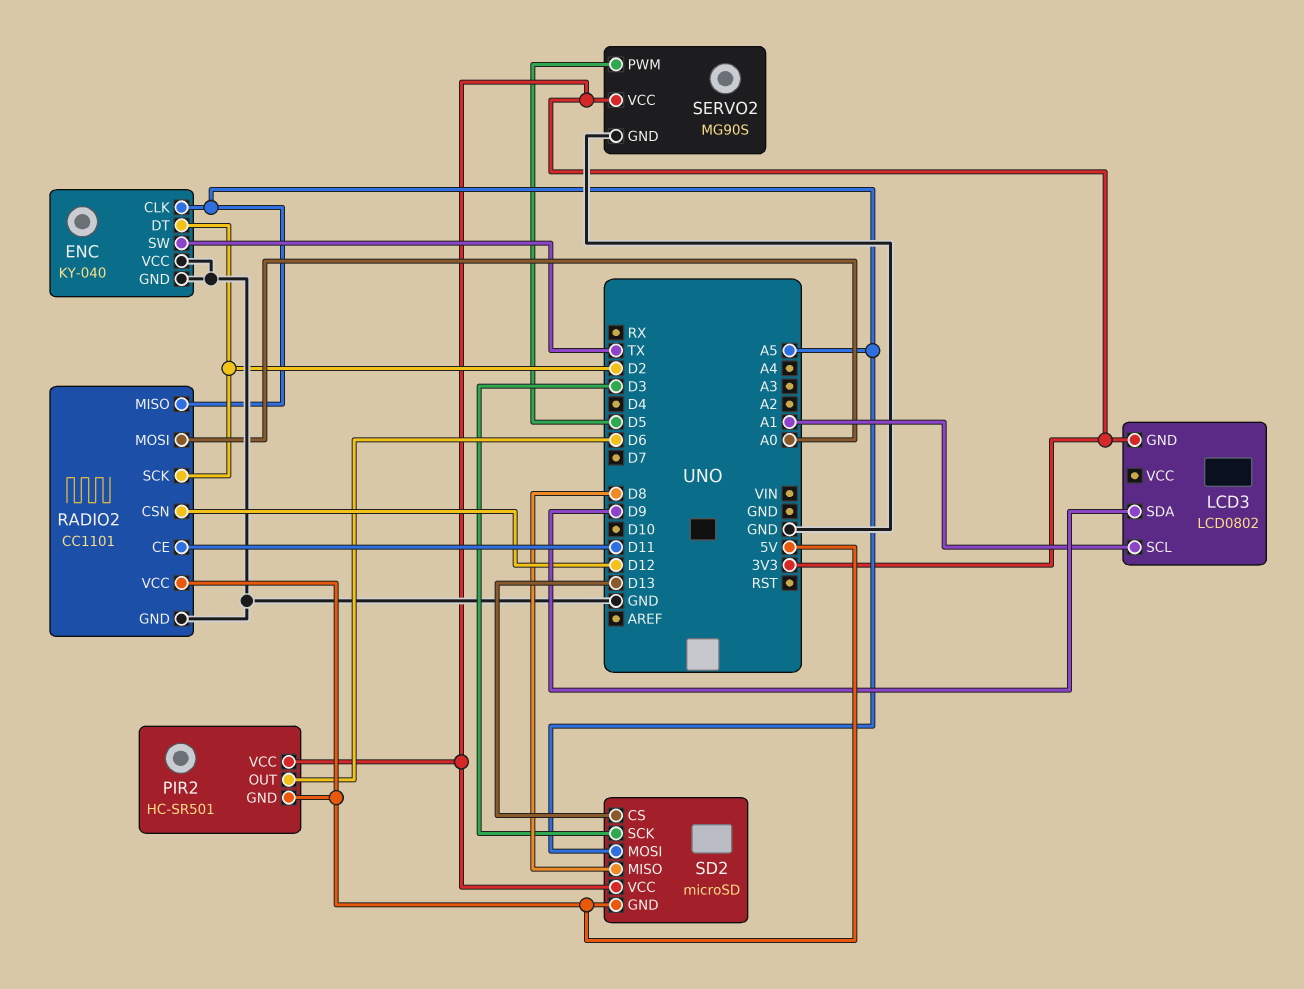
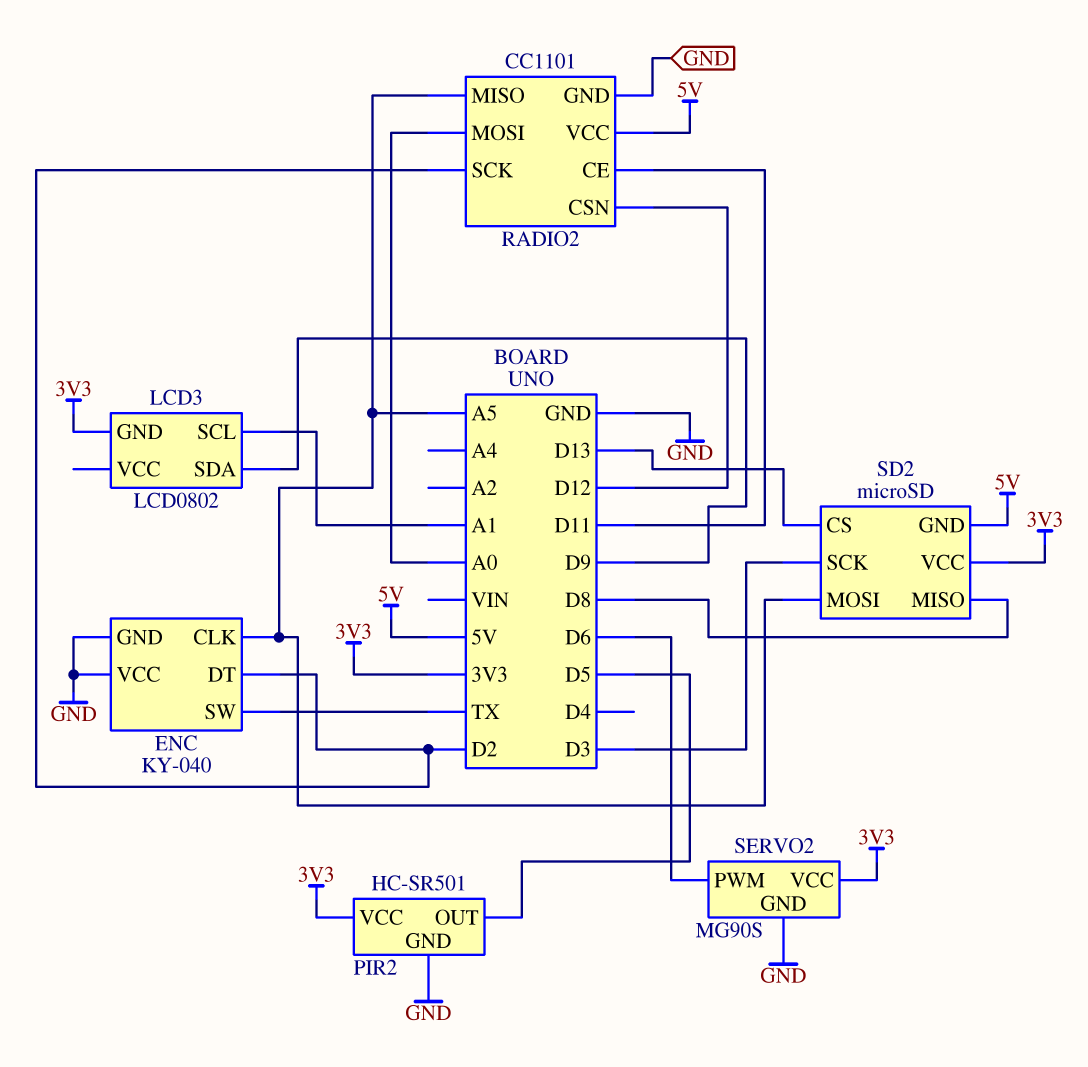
PIR2 pin GND: 5V -> GND
PIR2 pin OUT: D6 -> D5
SERVO2 pin PWM: D5 -> D6

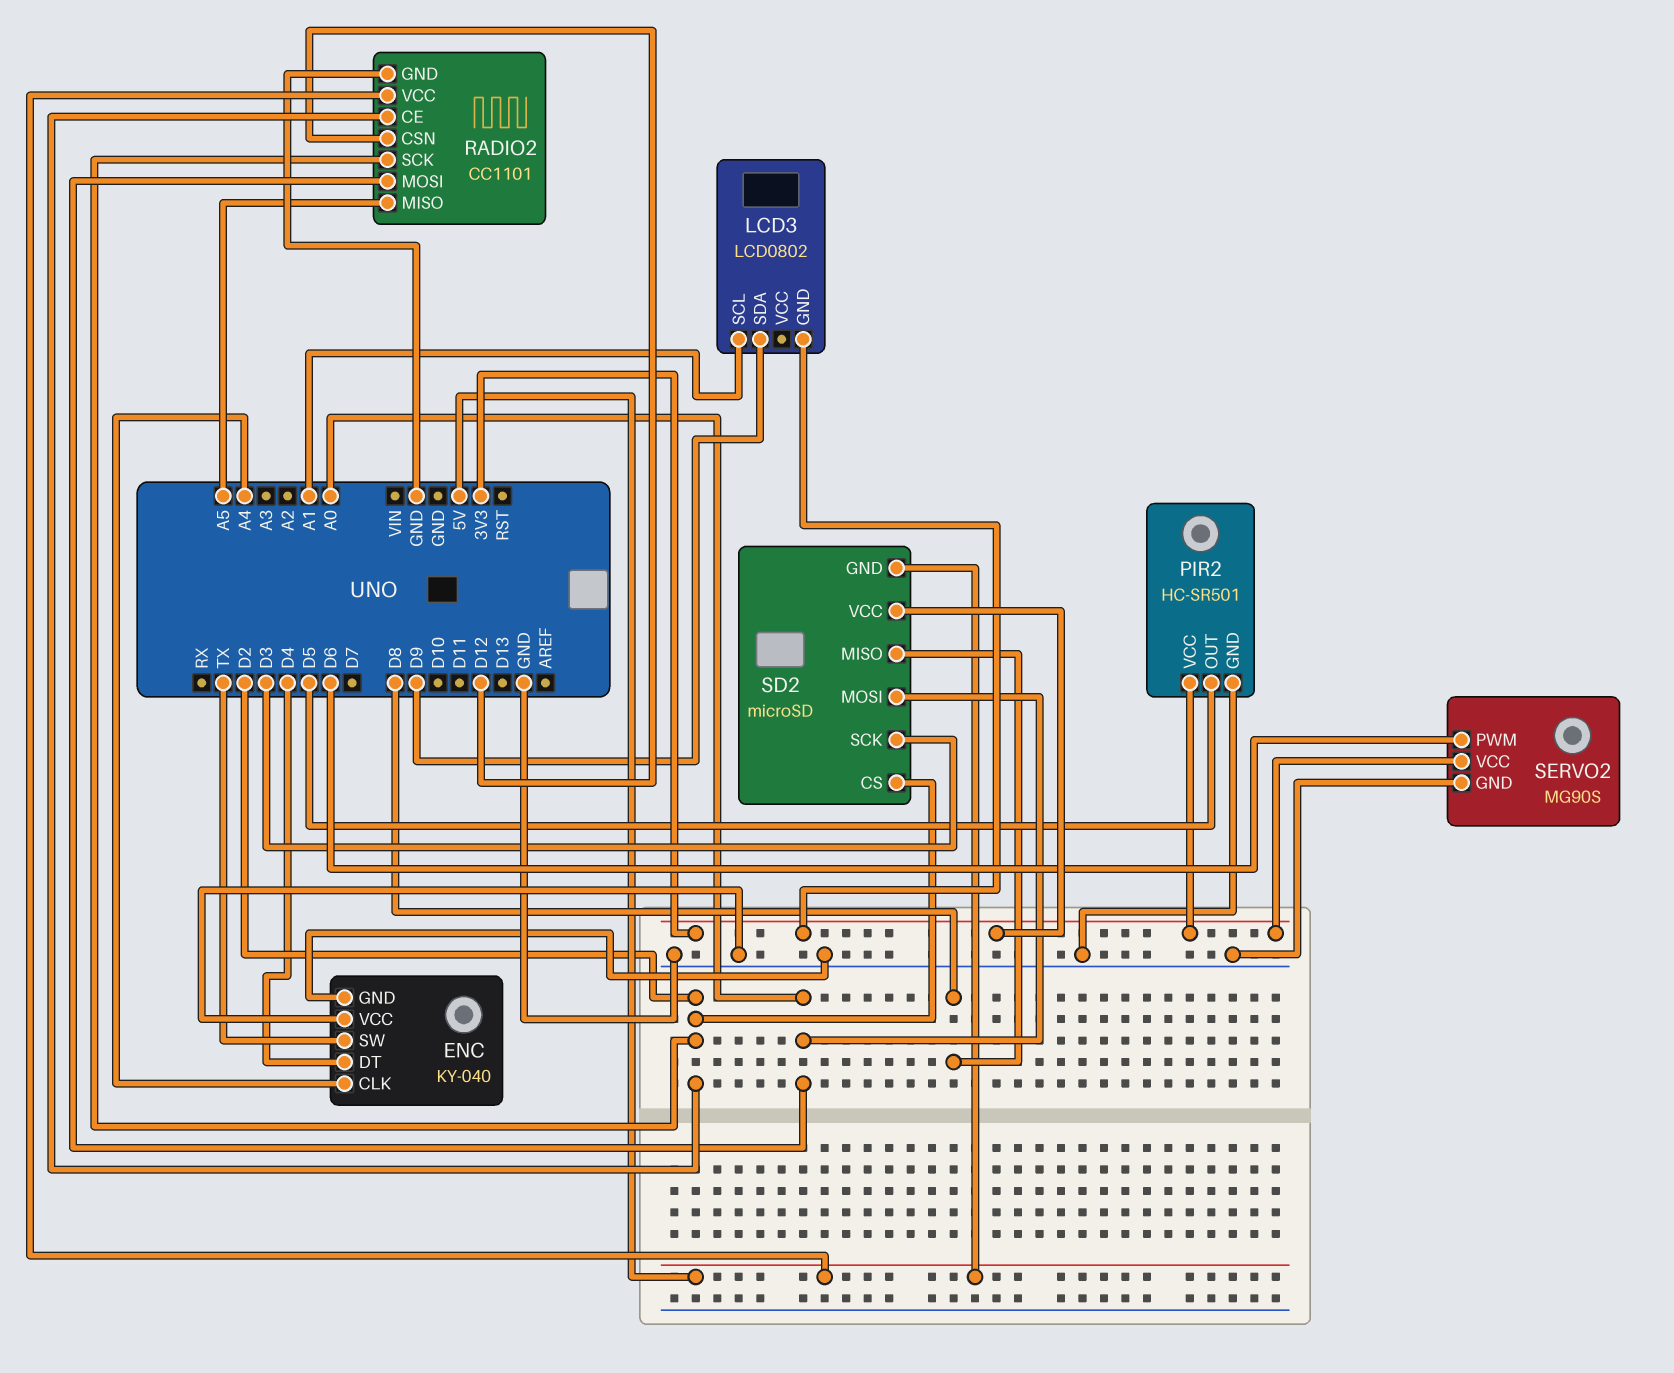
ENC pin CLK: A5 -> A4
ENC pin DT: D2 -> D4
RADIO2 pin CE: D11 -> D2
SD2 pin CS: D13 -> D2
SD2 pin MOSI: A5 -> A0

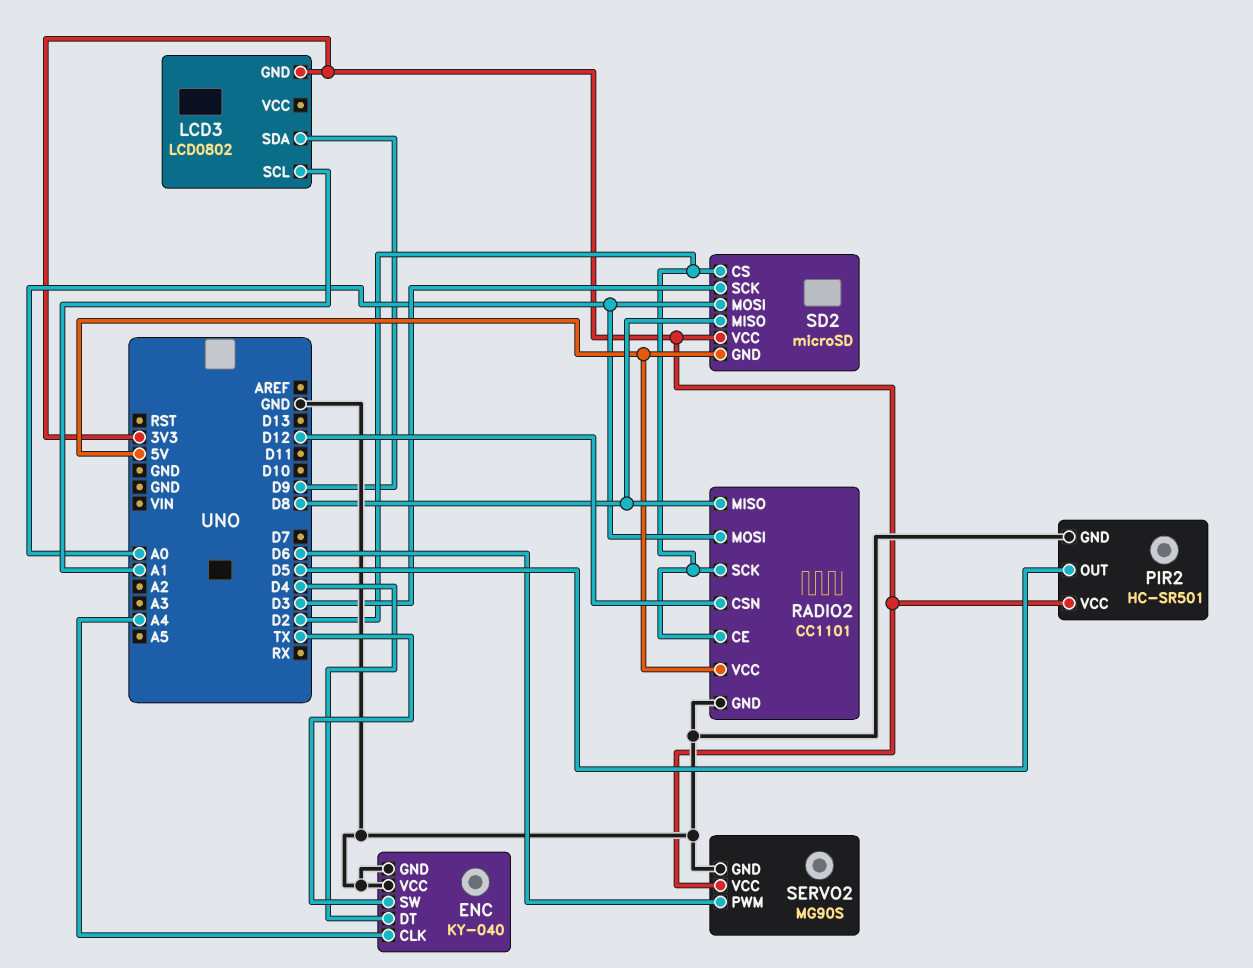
RADIO2 pin MISO: A5 -> D8

